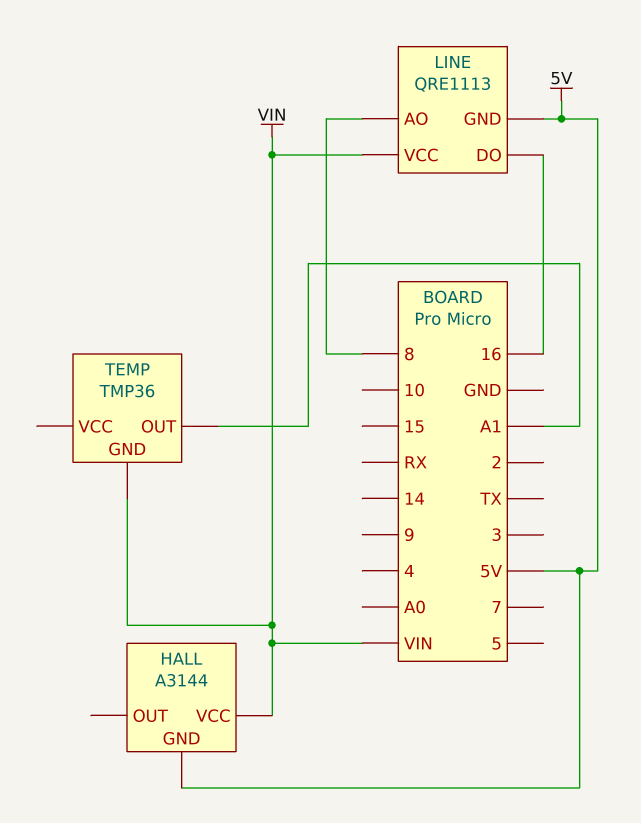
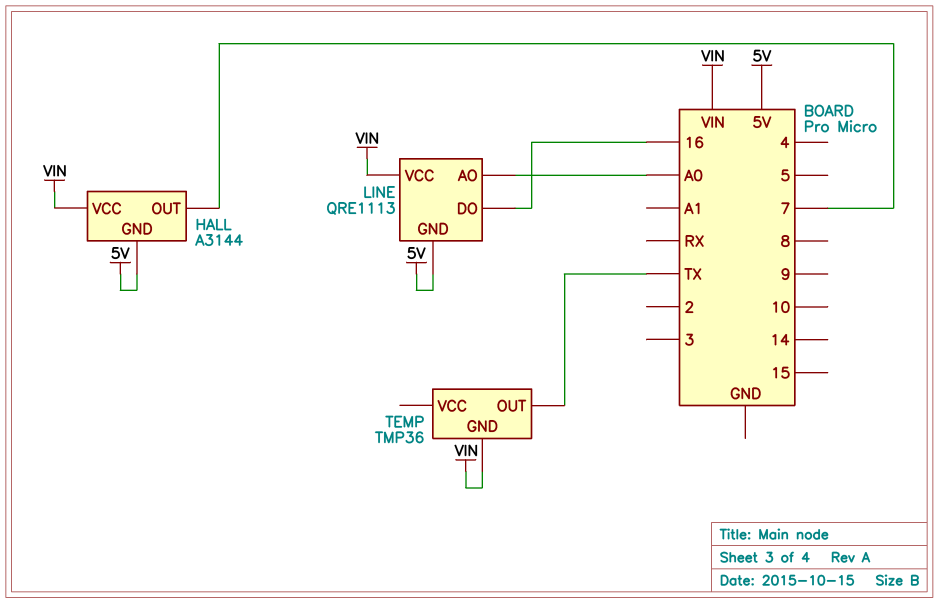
HALL pin OUT: none -> 7
LINE pin AO: 8 -> A0
TEMP pin OUT: A1 -> TX

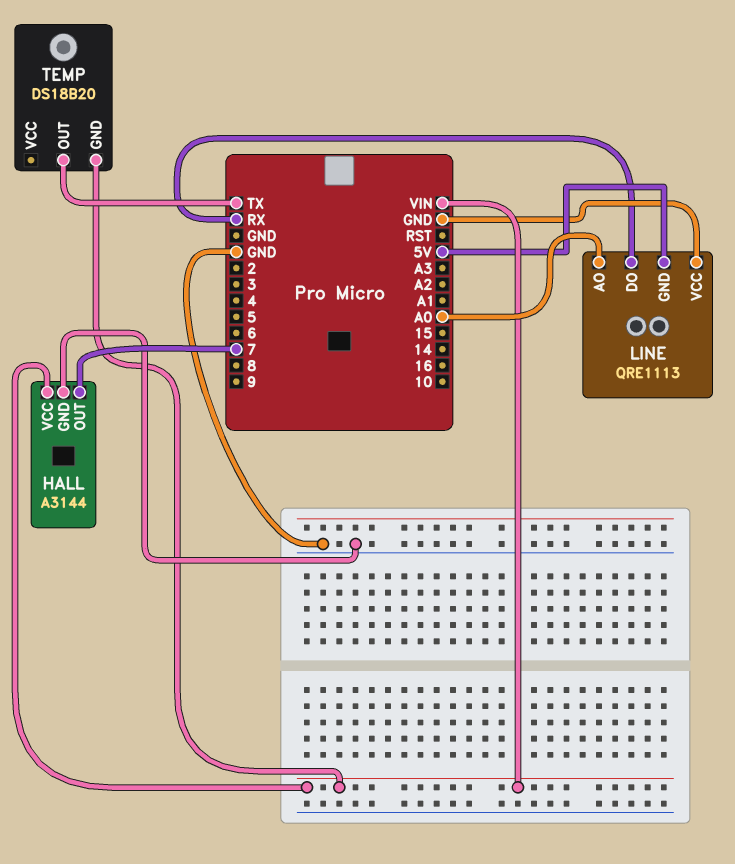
HALL pin GND: 5V -> GND
LINE pin DO: 16 -> RX
LINE pin VCC: VIN -> GND
TEMP: TMP36 -> DS18B20

